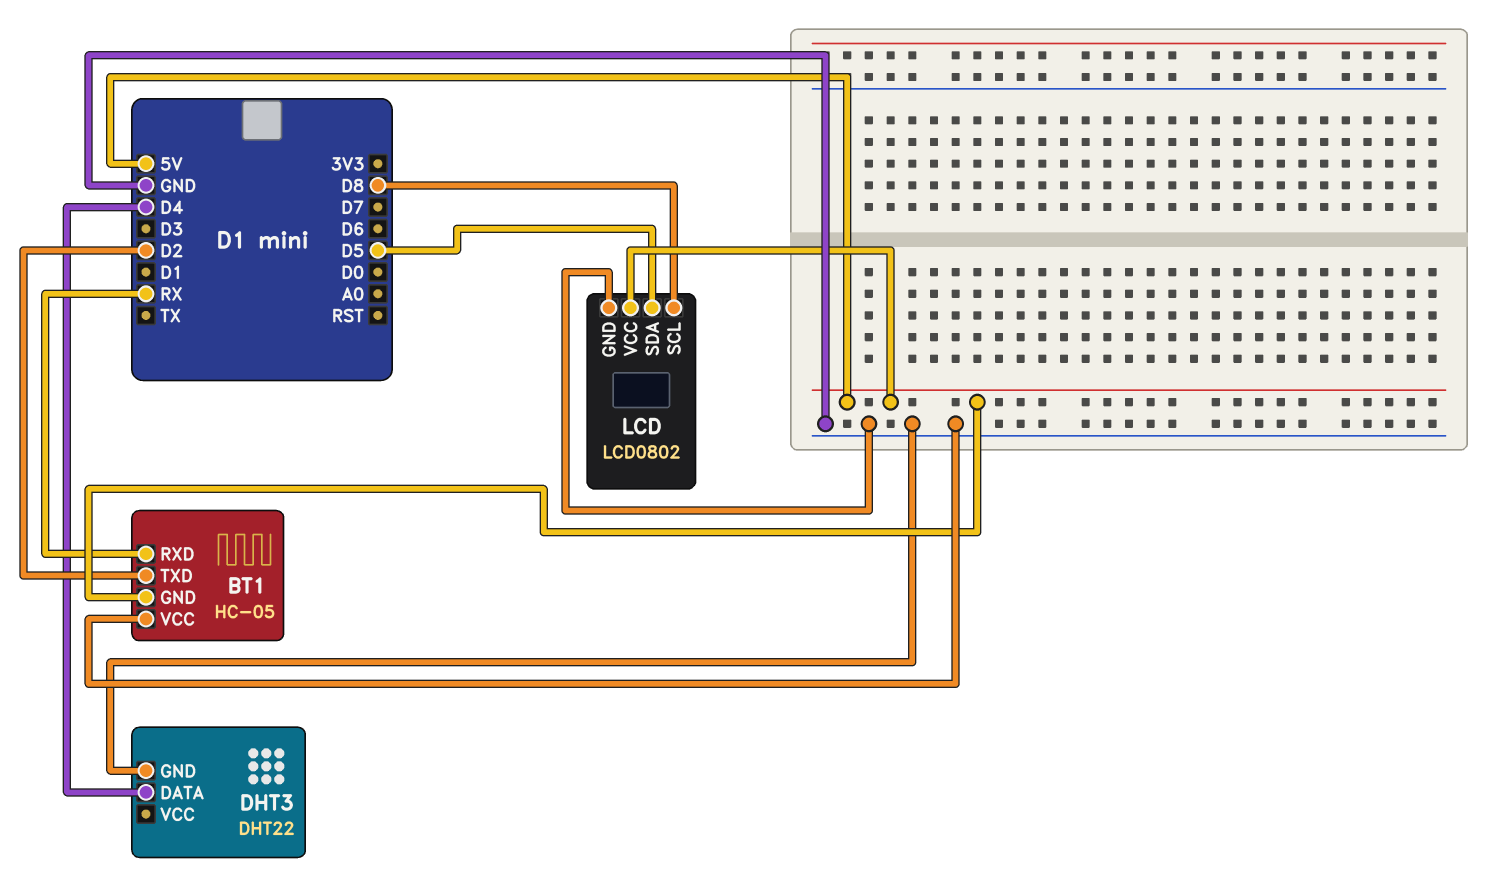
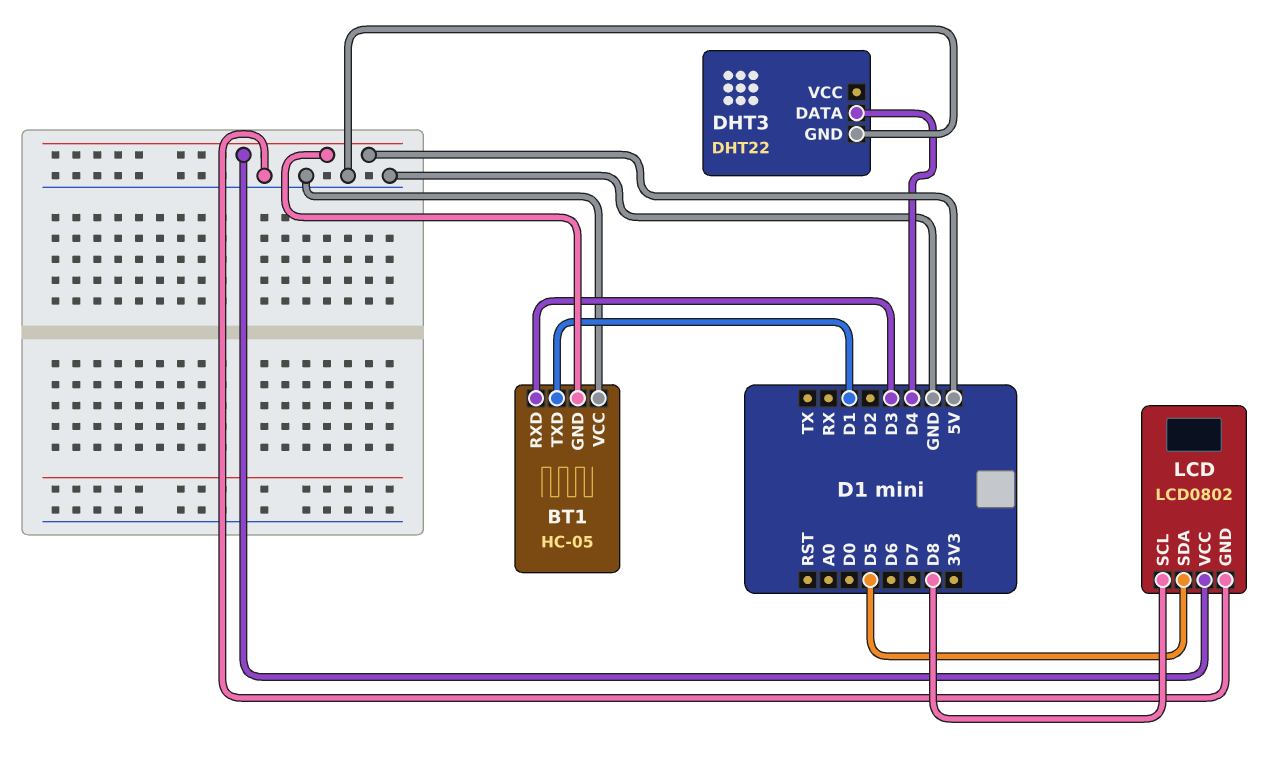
BT1 pin RXD: RX -> D3
BT1 pin TXD: D2 -> D1

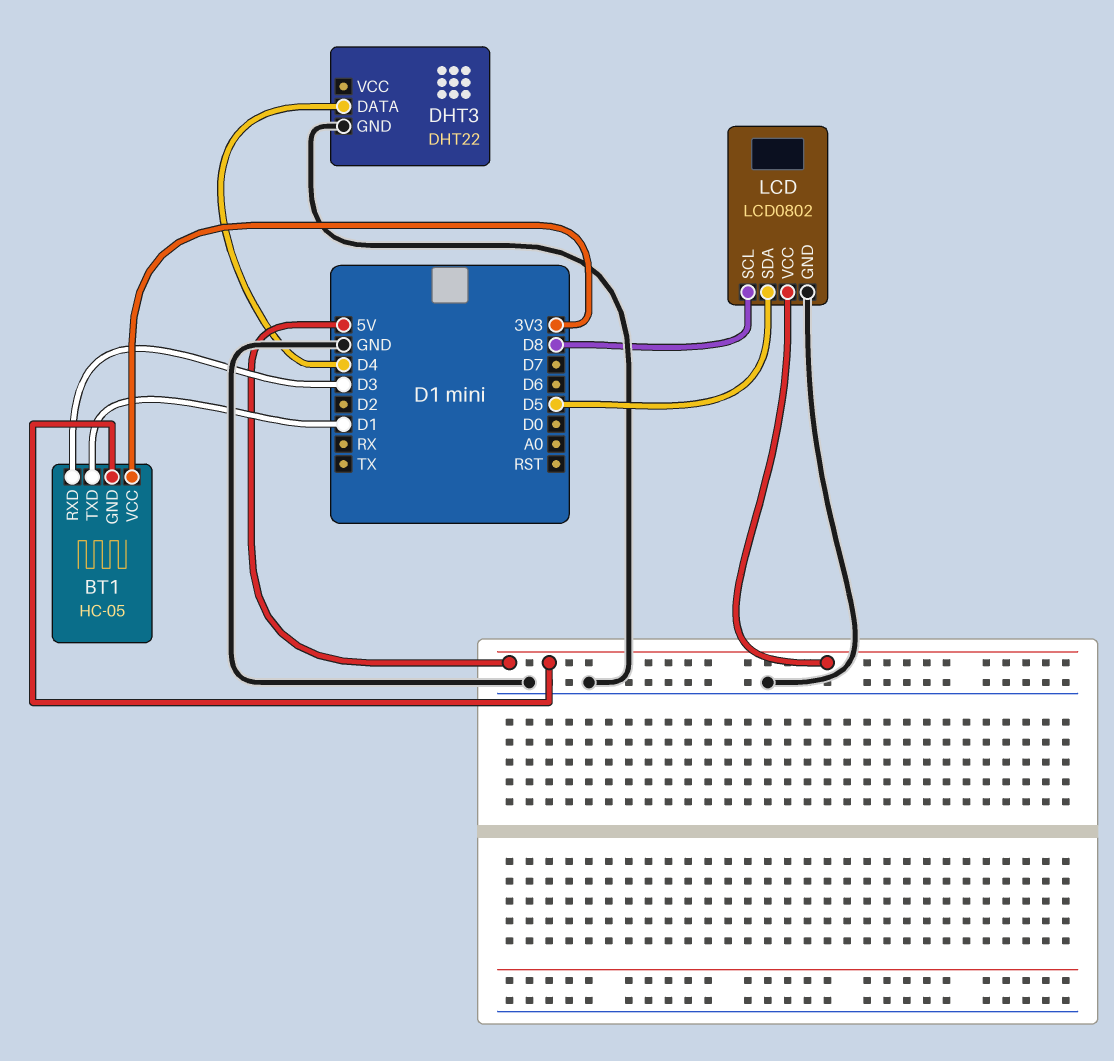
BT1 pin VCC: GND -> 3V3

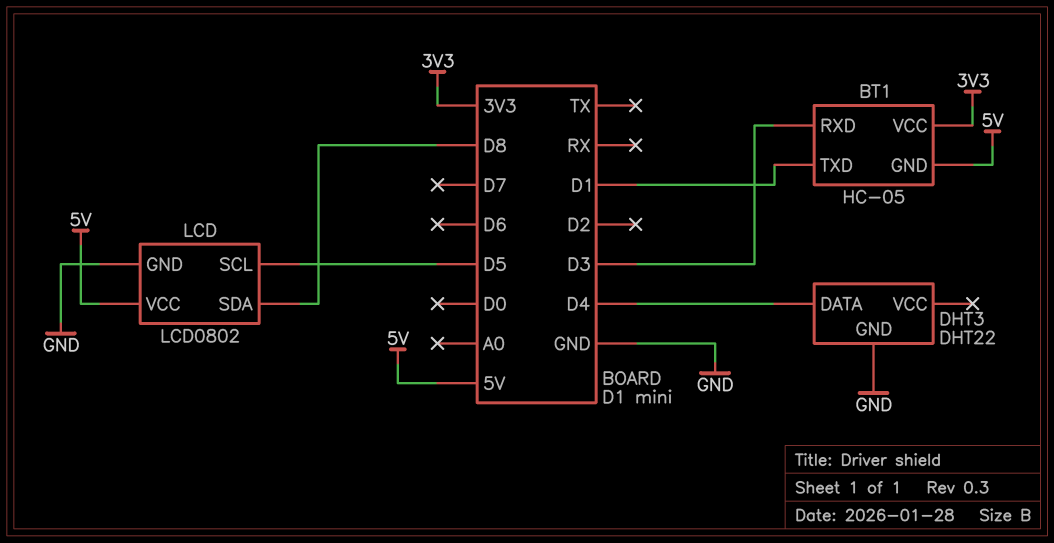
LCD pin SCL: D8 -> D5
LCD pin SDA: D5 -> D8

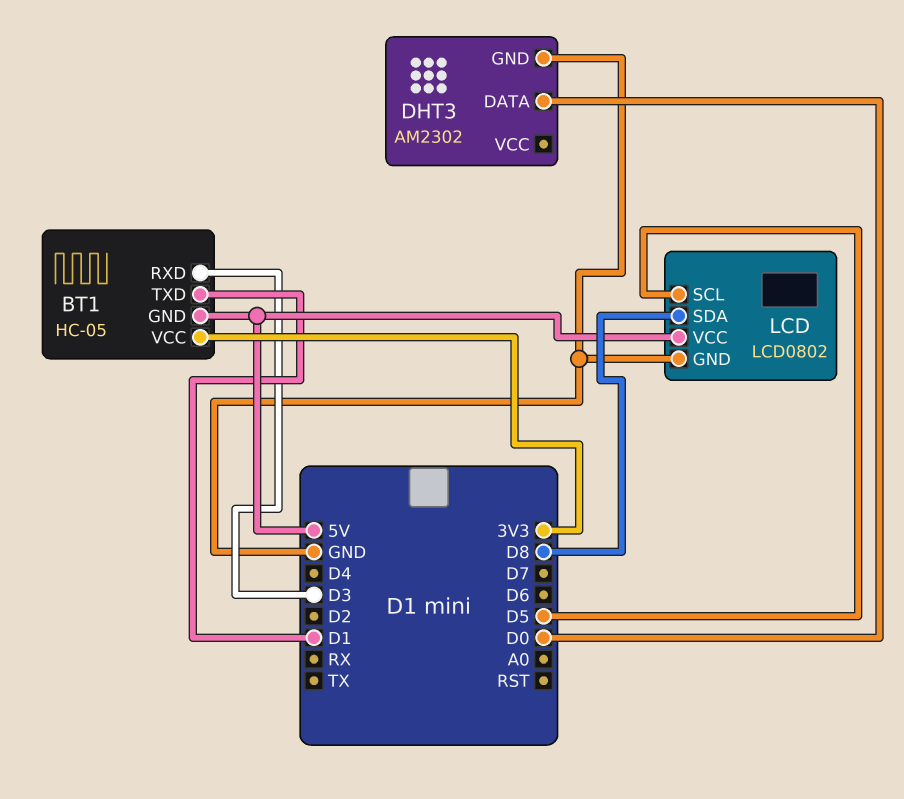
DHT3: DHT22 -> AM2302
DHT3 pin DATA: D4 -> D0

